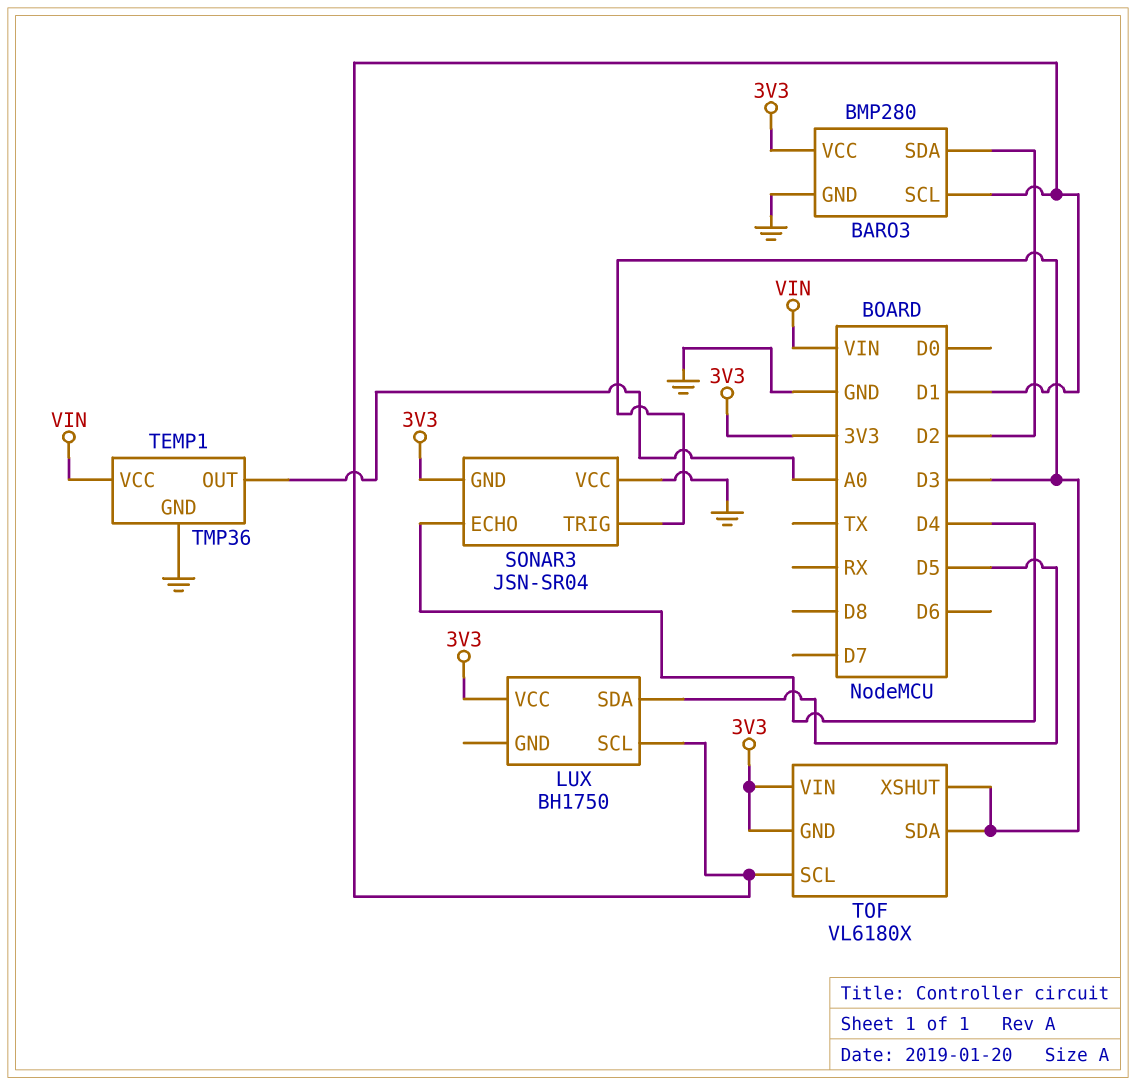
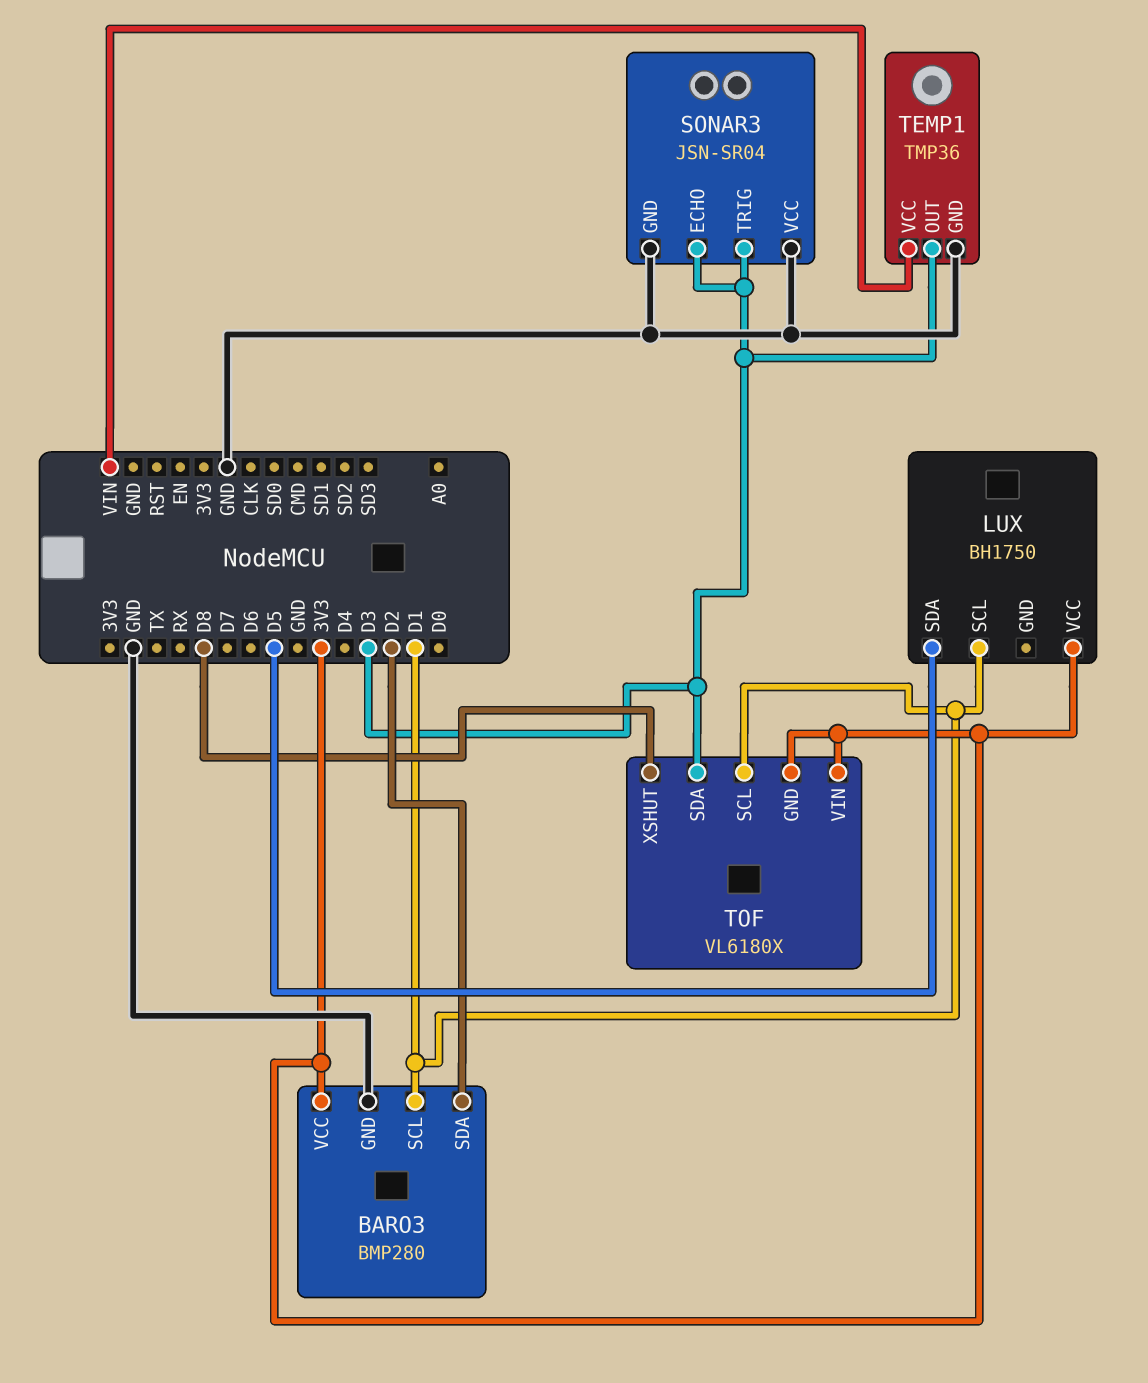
SONAR3 pin ECHO: D4 -> D3
SONAR3 pin GND: 3V3 -> GND
TEMP1 pin OUT: A0 -> D3
TOF pin XSHUT: D3 -> D8

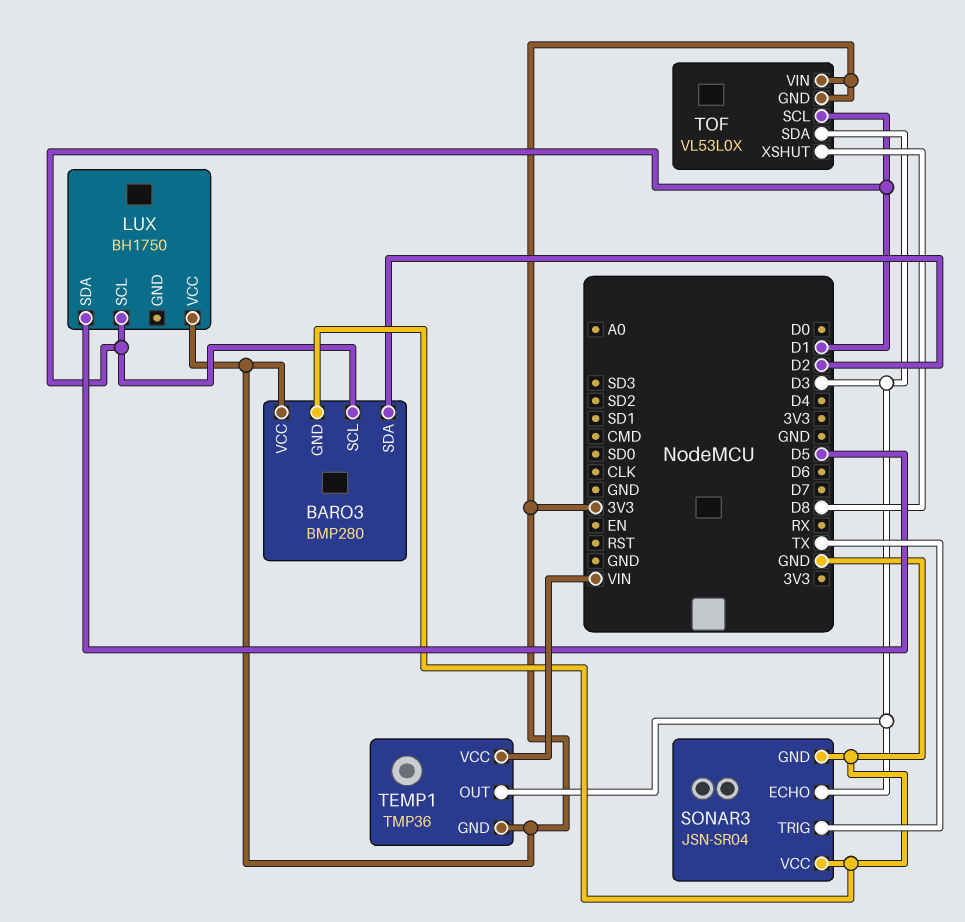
SONAR3 pin TRIG: D3 -> TX
TEMP1 pin GND: GND -> 3V3
TOF: VL6180X -> VL53L0X

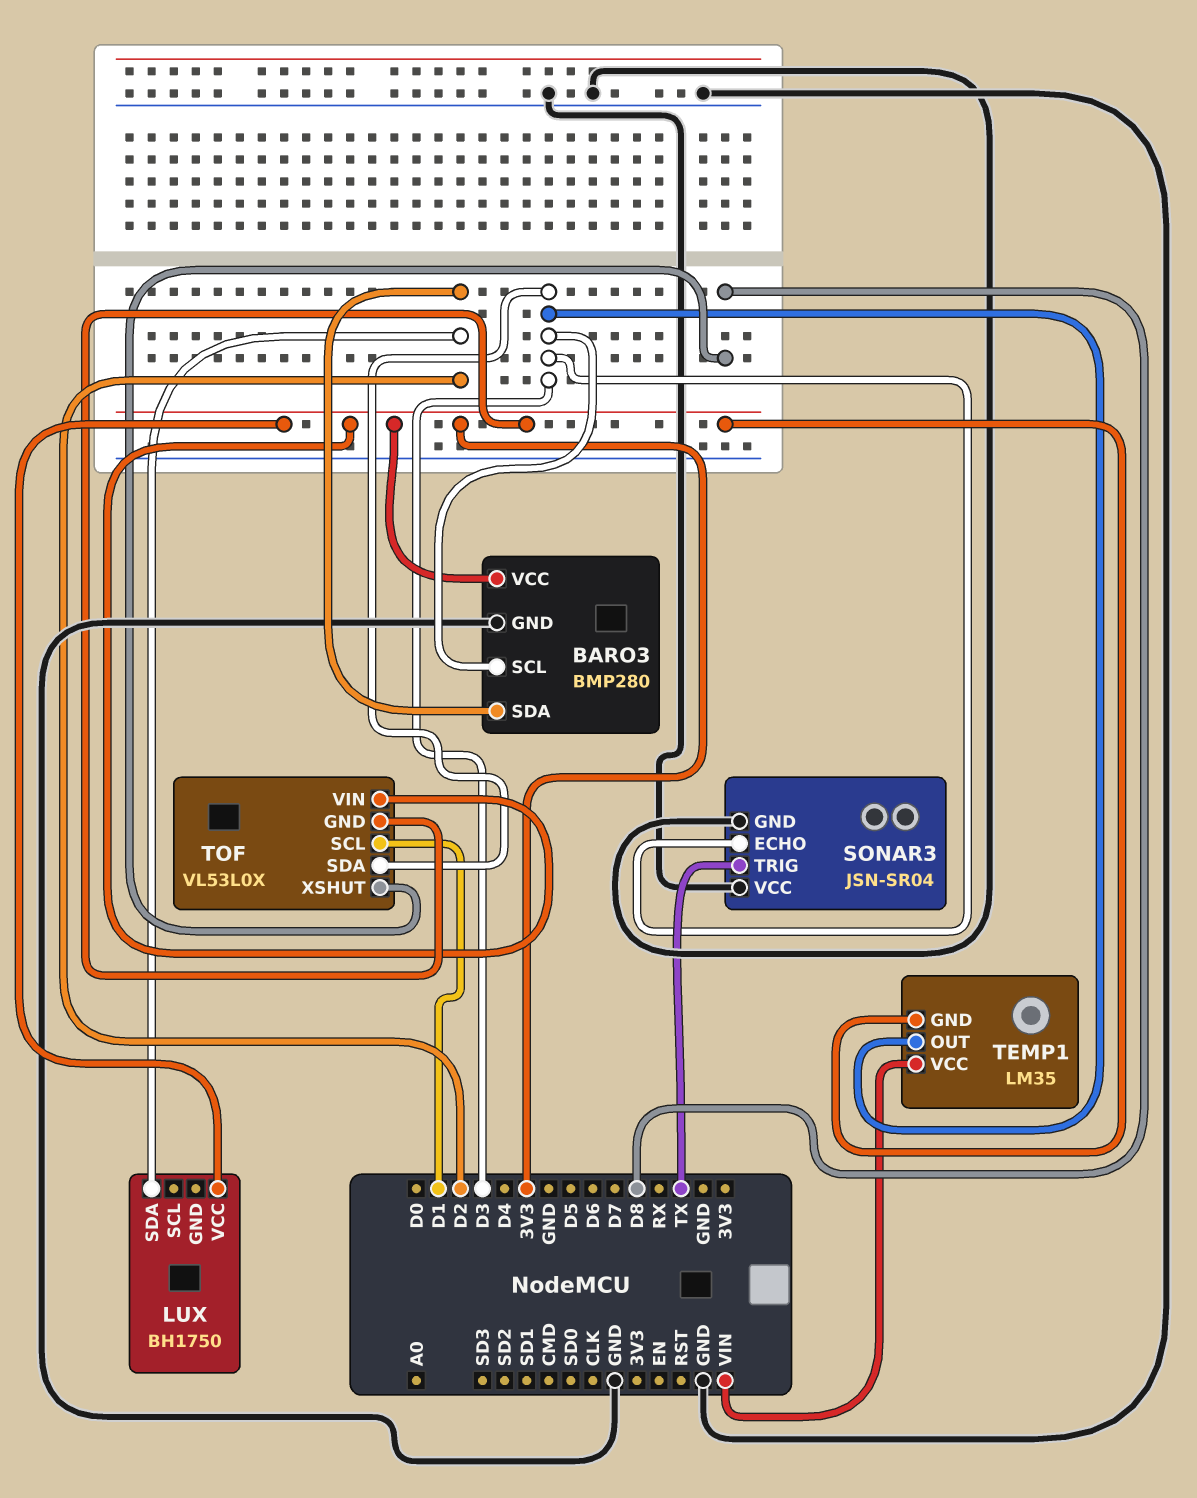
BARO3 pin SCL: D1 -> D3
LUX pin SCL: D1 -> none
LUX pin SDA: D5 -> D2
TEMP1: TMP36 -> LM35

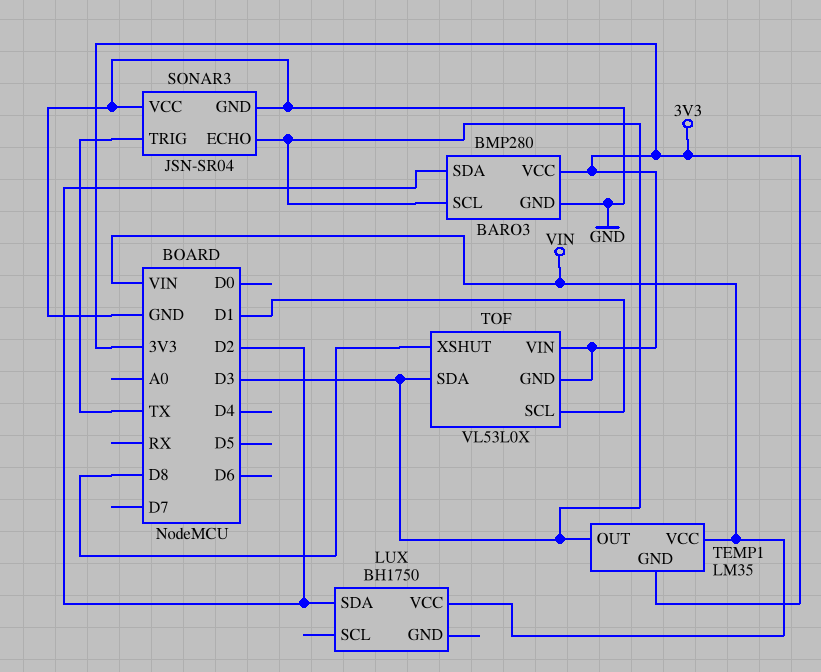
LUX pin VCC: 3V3 -> VIN

